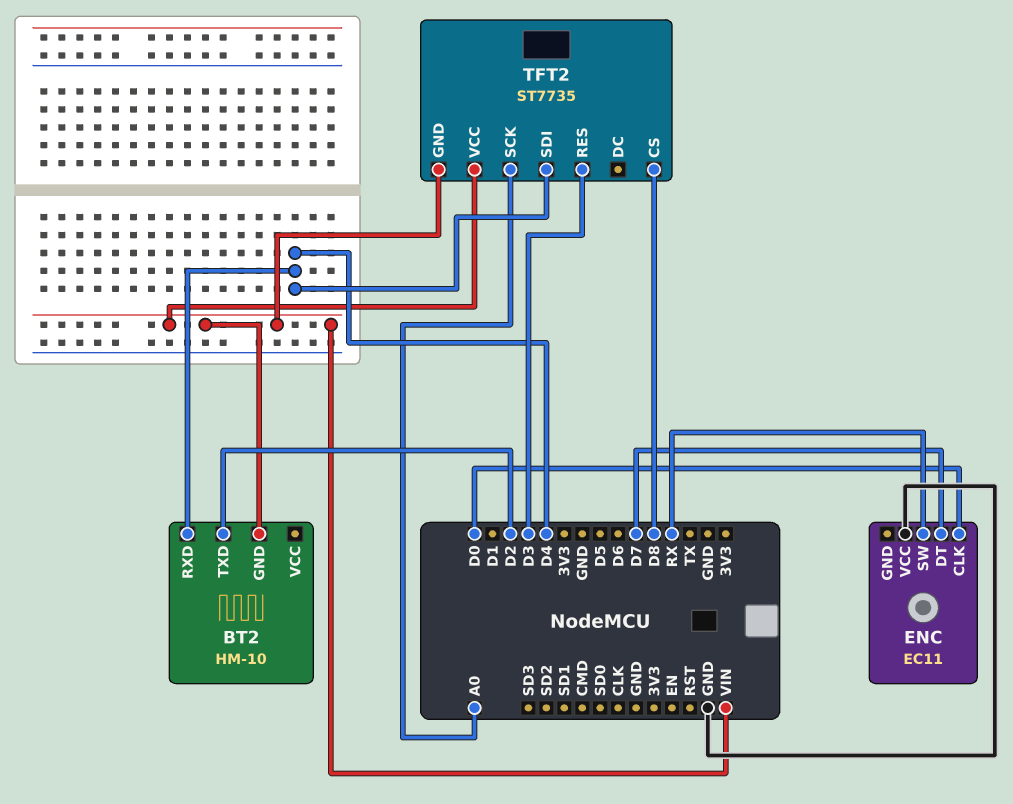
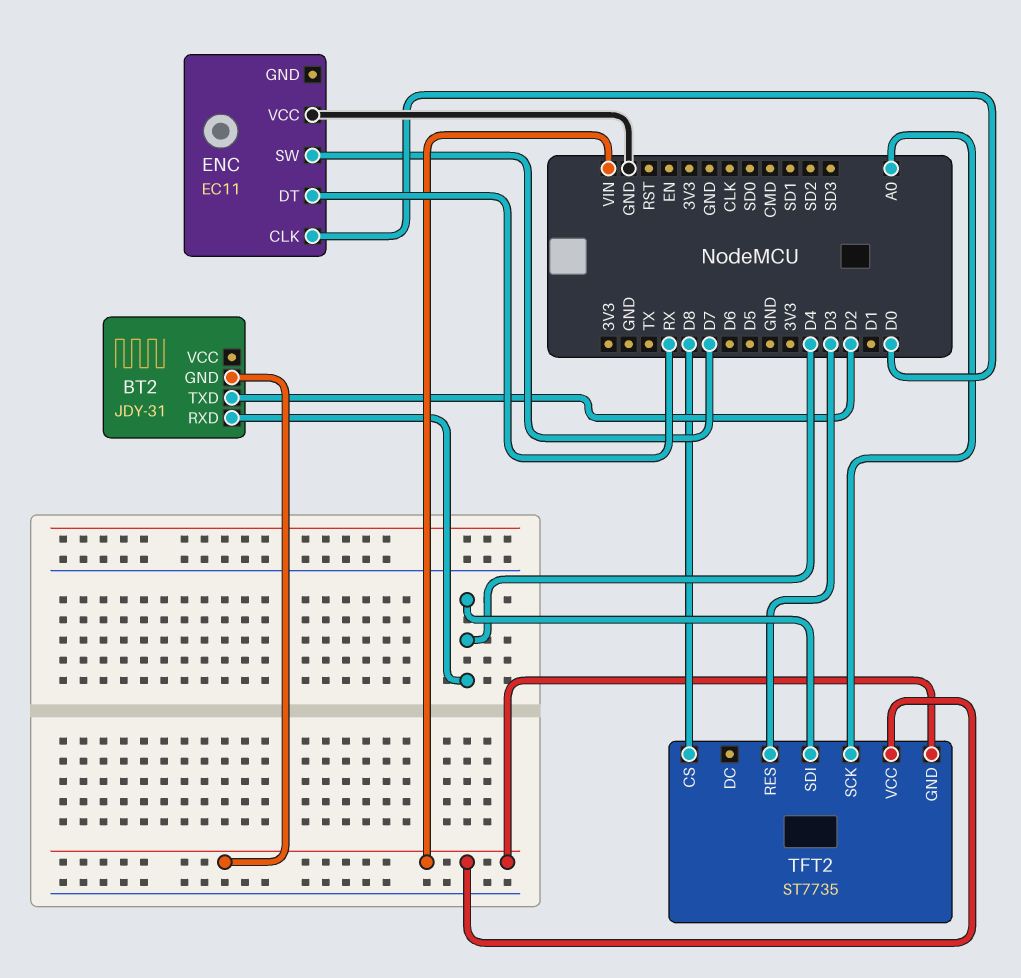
BT2: HM-10 -> JDY-31
ENC pin DT: D7 -> RX
ENC pin SW: RX -> D7

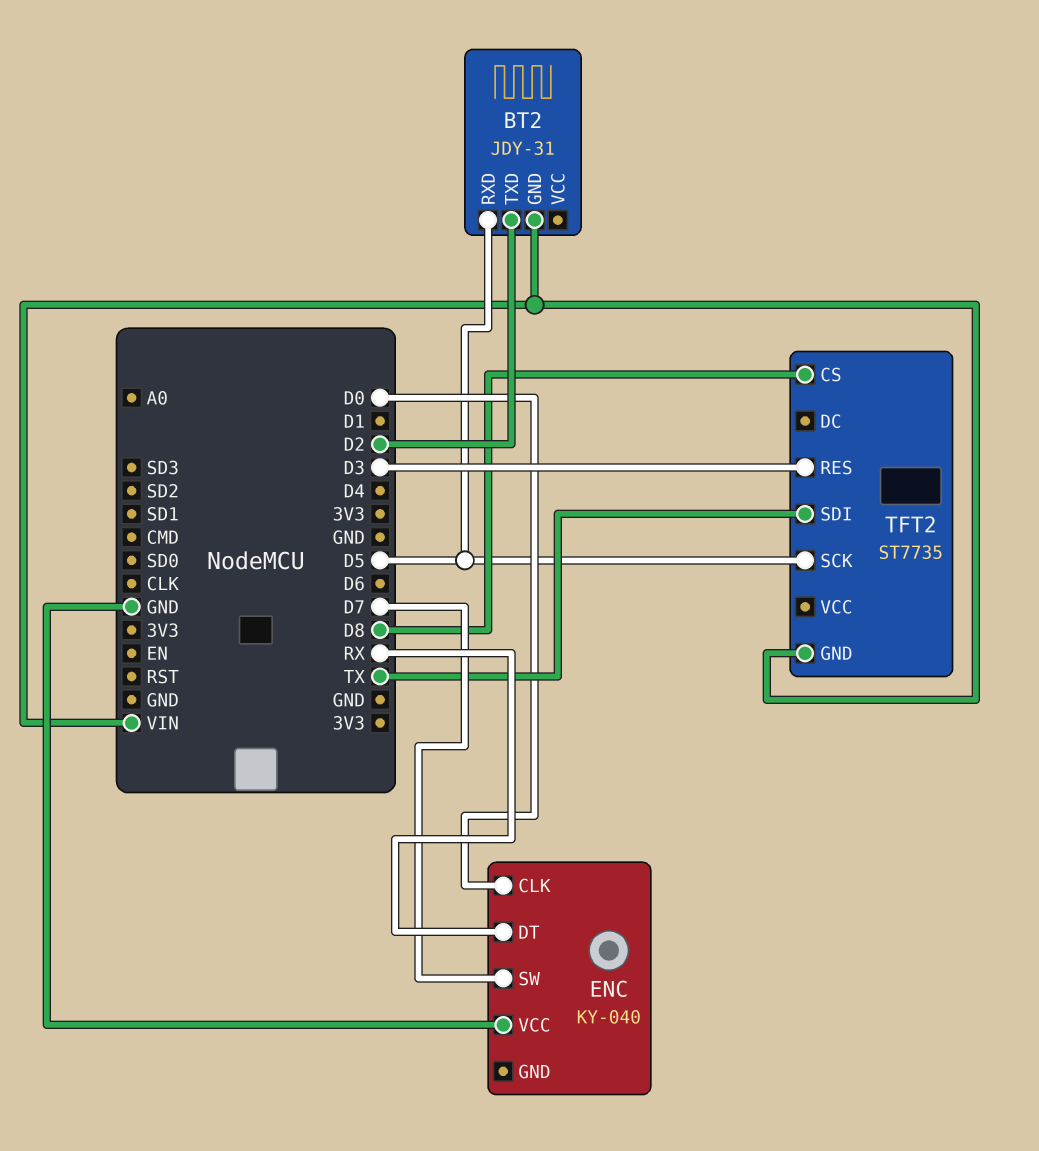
BT2 pin RXD: D4 -> D5
ENC: EC11 -> KY-040
TFT2 pin SCK: A0 -> D5
TFT2 pin SDI: D4 -> TX
TFT2 pin VCC: VIN -> none

